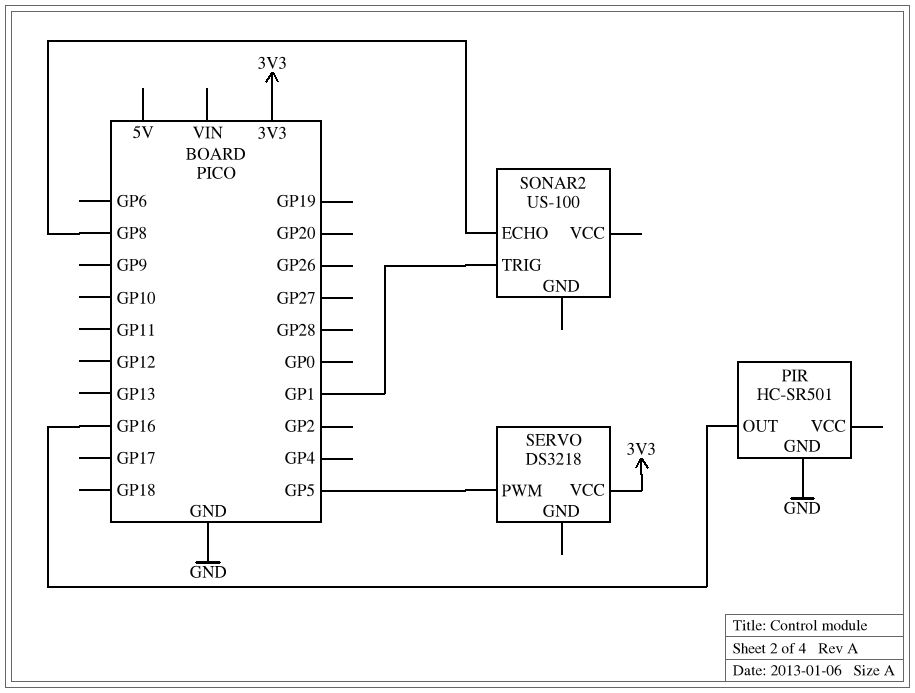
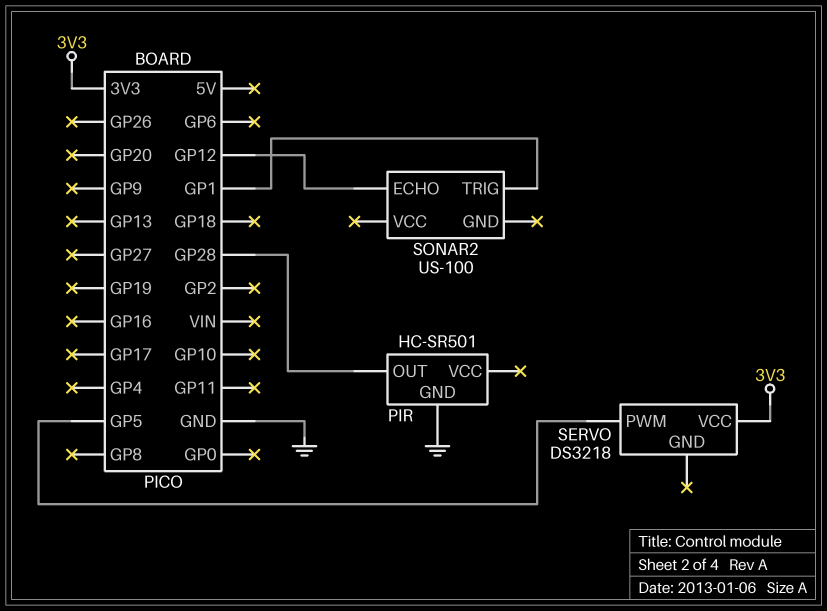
PIR pin OUT: GP16 -> GP28
SONAR2 pin ECHO: GP8 -> GP12

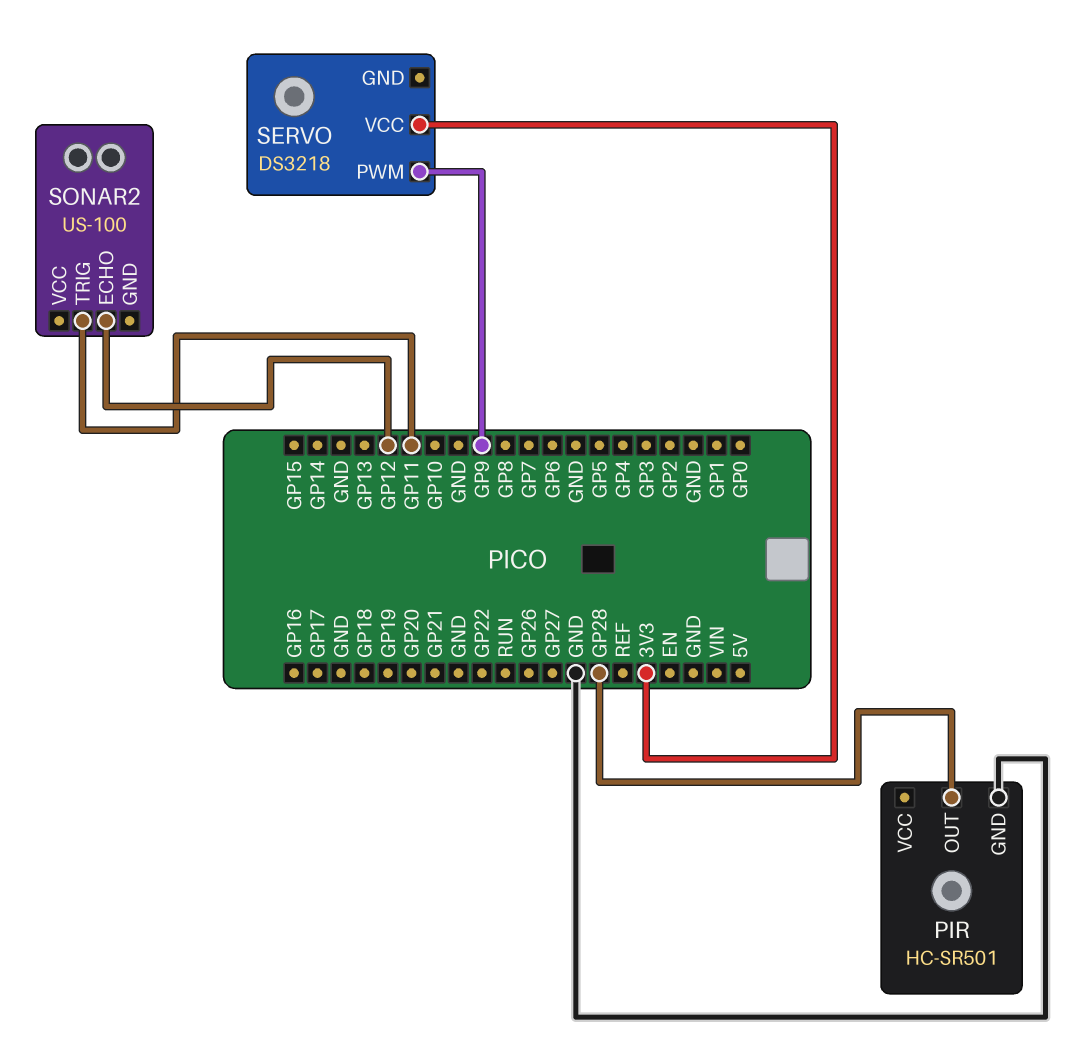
SERVO pin PWM: GP5 -> GP9
SONAR2 pin TRIG: GP1 -> GP11

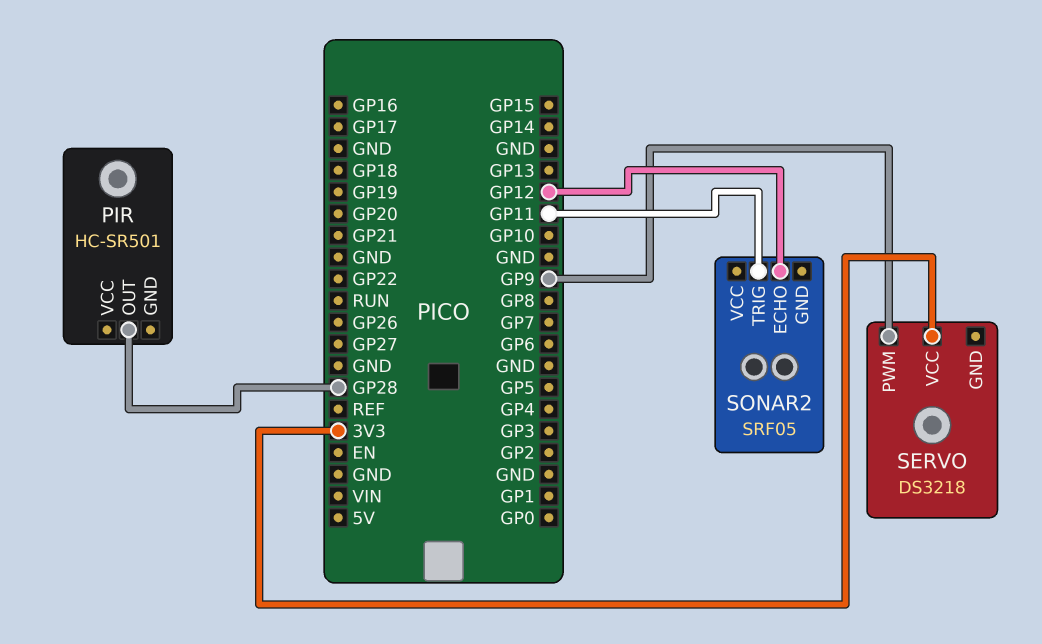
PIR pin GND: GND -> none
SONAR2: US-100 -> SRF05

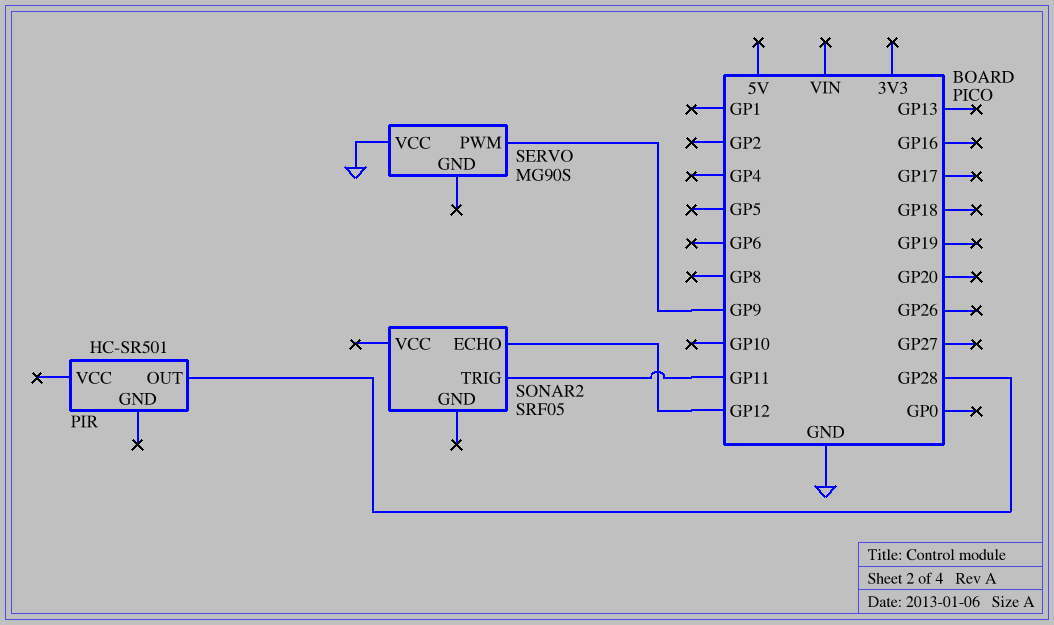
SERVO: DS3218 -> MG90S
SERVO pin VCC: 3V3 -> GND

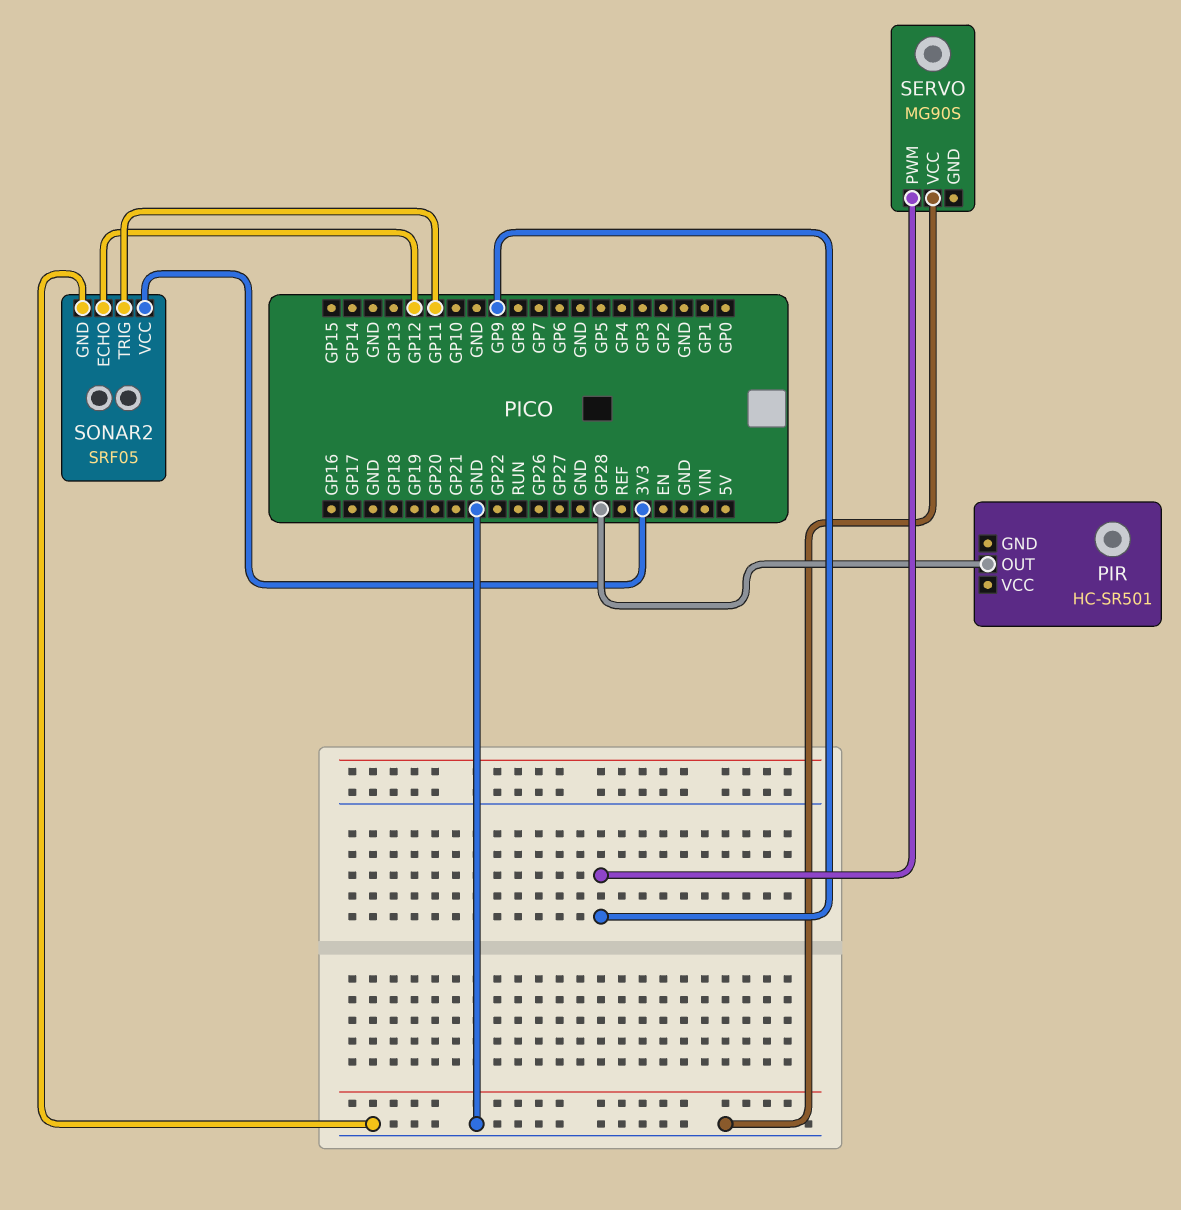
SONAR2 pin GND: none -> GND
SONAR2 pin VCC: none -> 3V3

